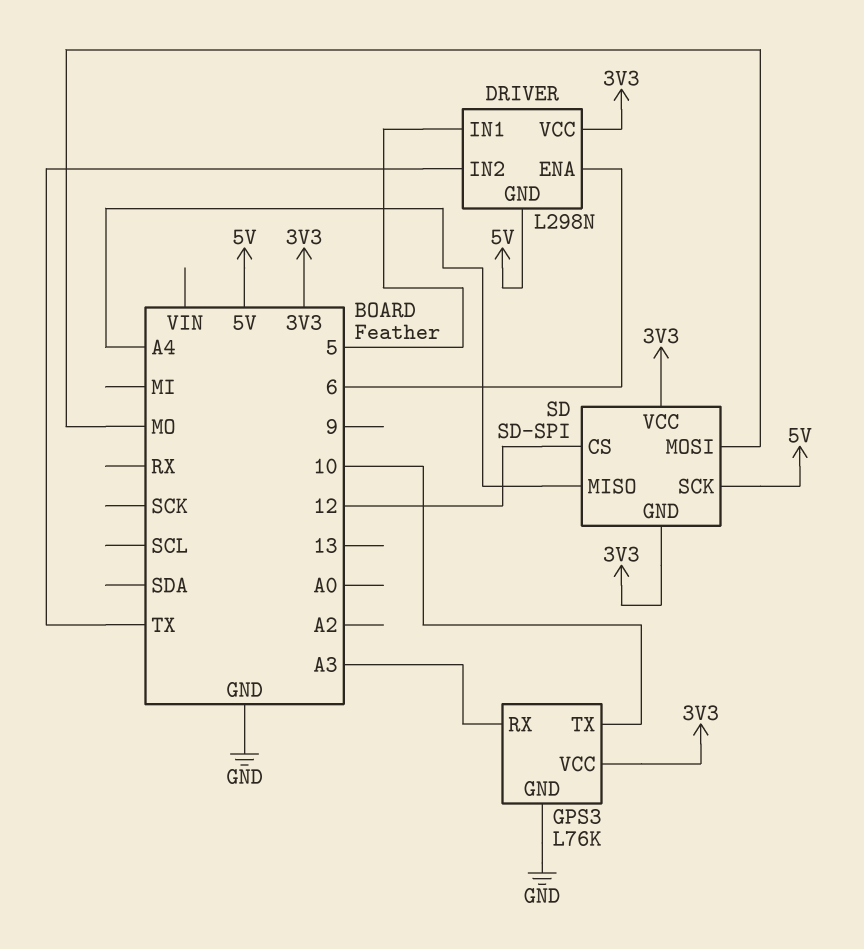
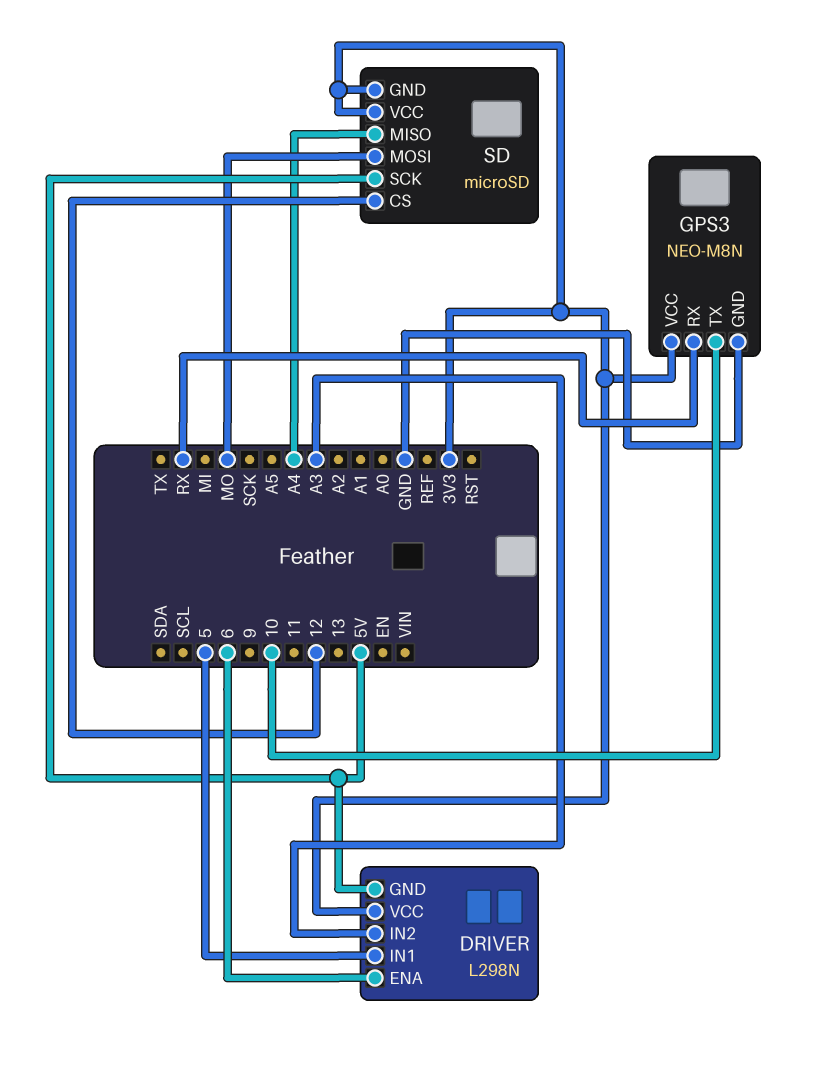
DRIVER pin IN2: TX -> A3
GPS3: L76K -> NEO-M8N
GPS3 pin RX: A3 -> RX
SD: SD-SPI -> microSD

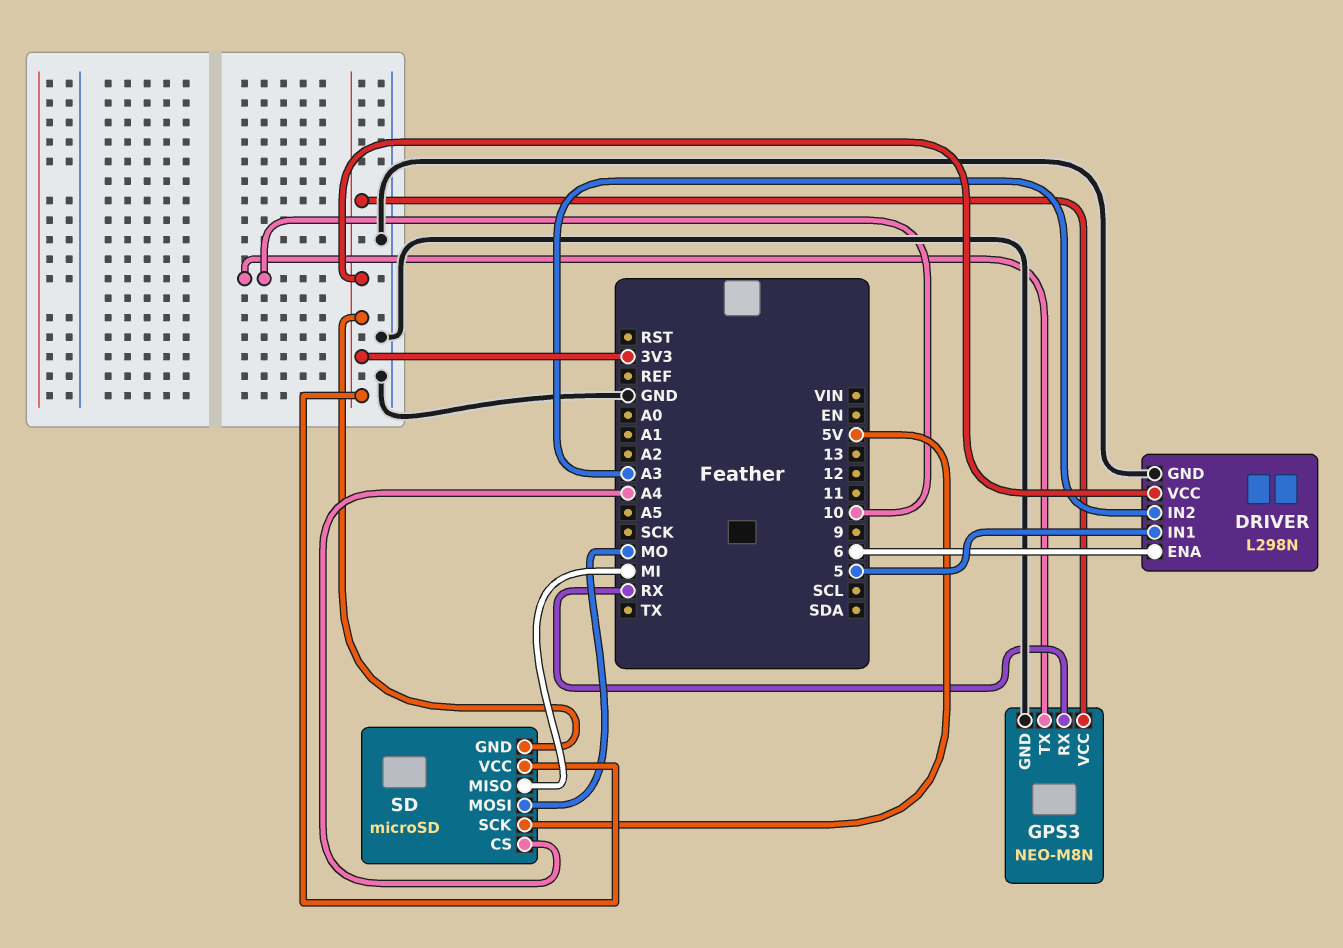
DRIVER pin GND: 5V -> GND
SD pin CS: 12 -> A4
SD pin MISO: A4 -> MI

